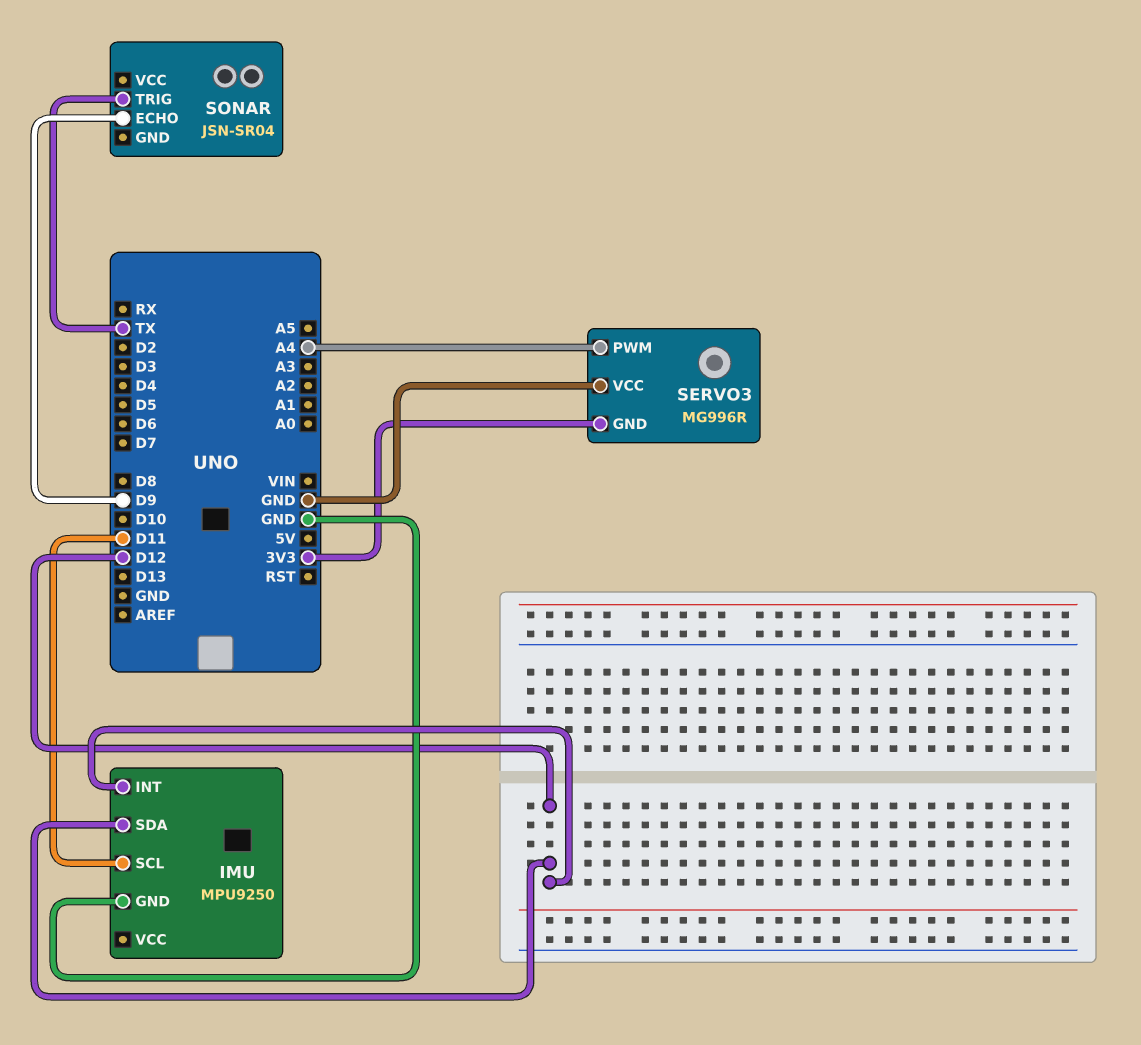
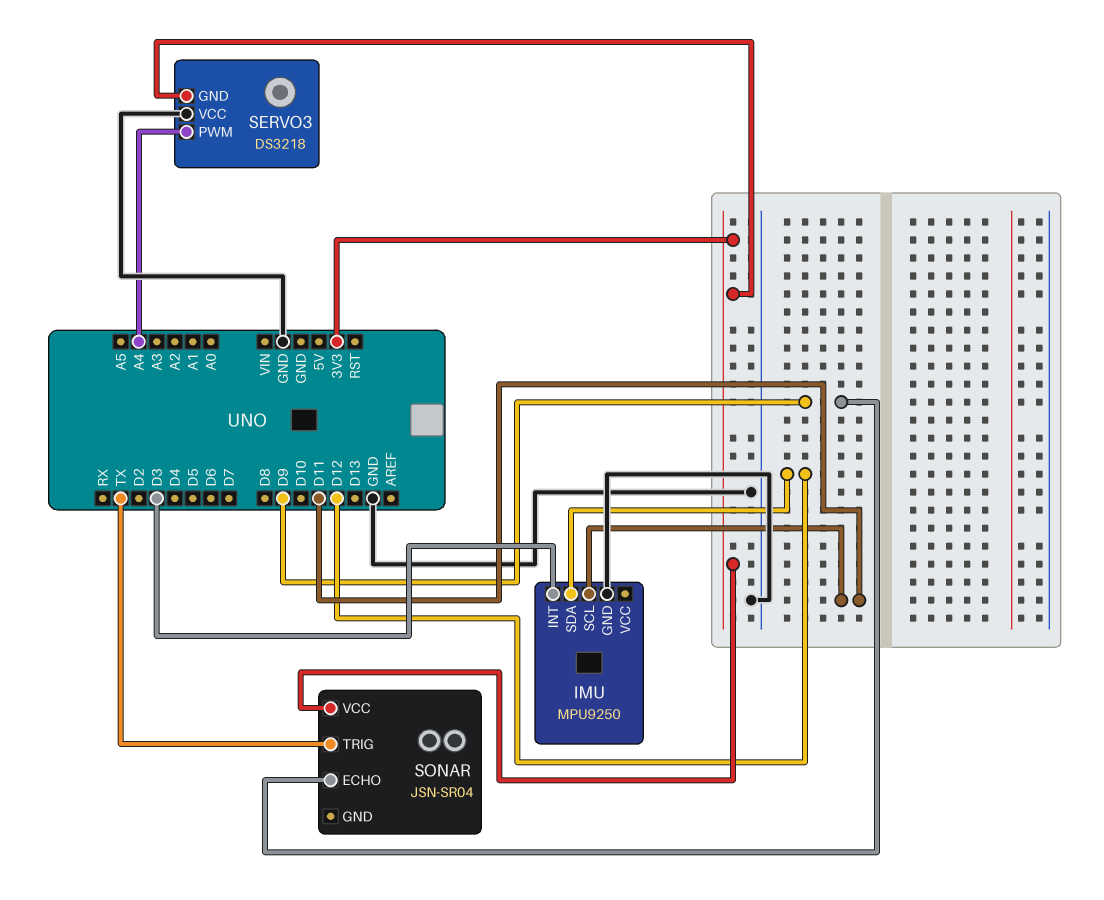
IMU pin INT: D12 -> D3
SERVO3: MG996R -> DS3218
SONAR pin VCC: none -> 3V3

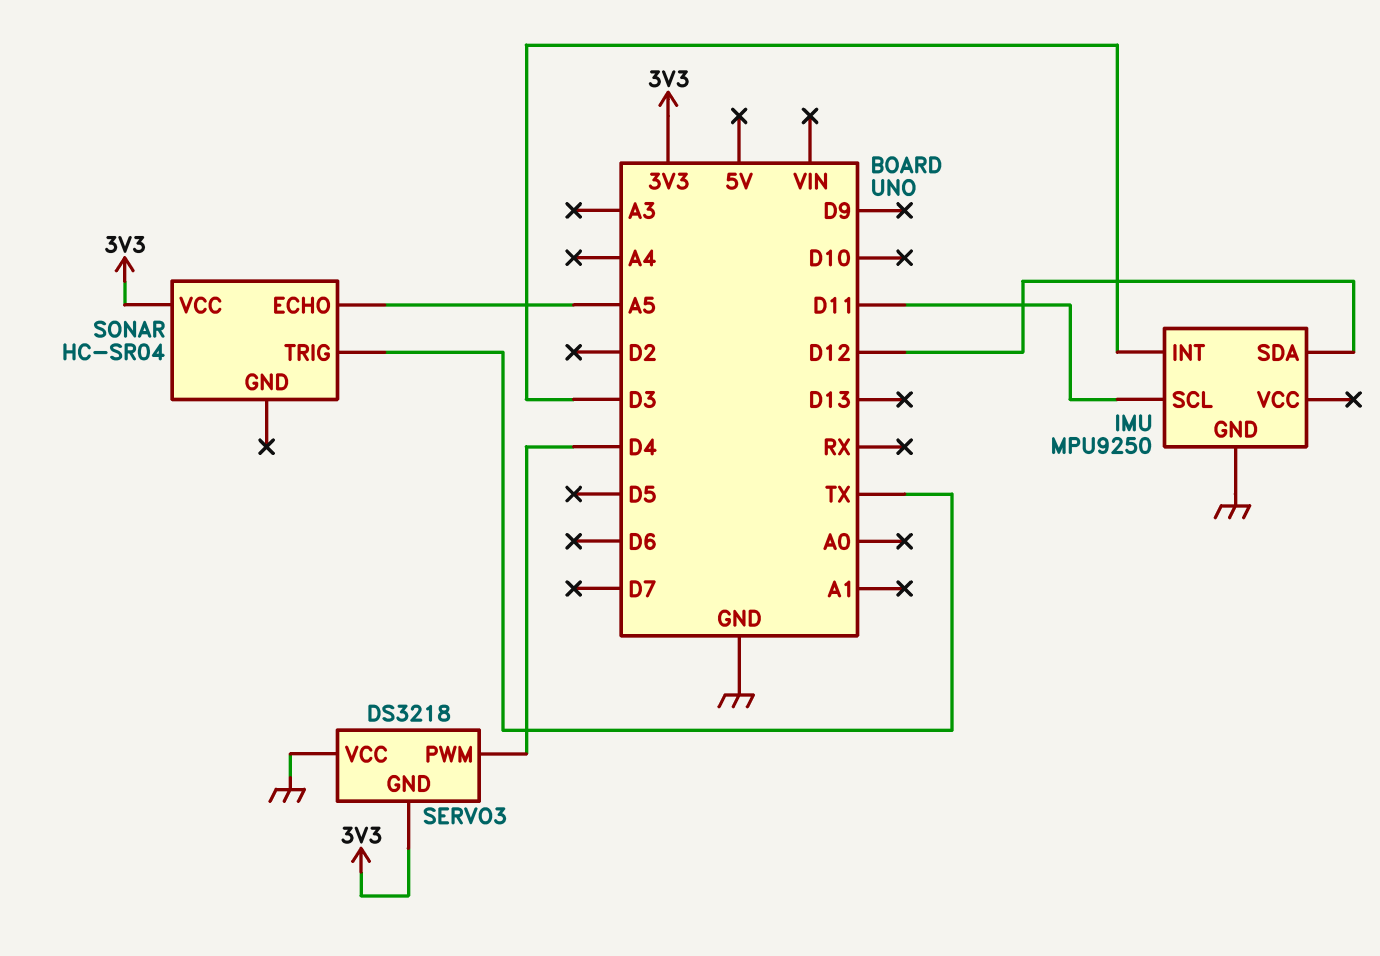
SERVO3 pin PWM: A4 -> D4
SONAR: JSN-SR04 -> HC-SR04
SONAR pin ECHO: D9 -> A5

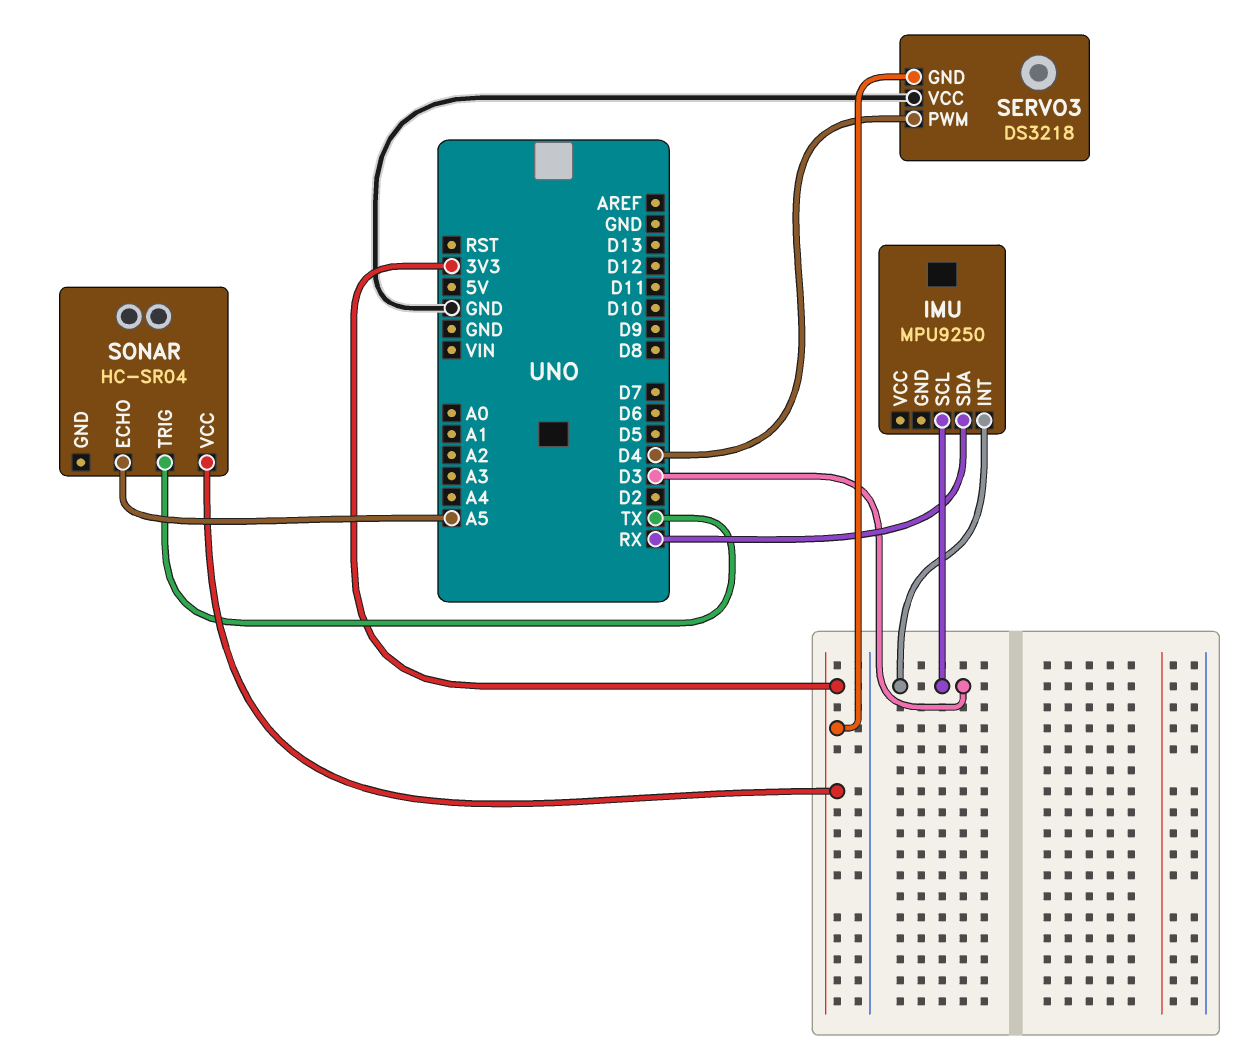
IMU pin GND: GND -> none
IMU pin SCL: D11 -> D3
IMU pin SDA: D12 -> RX

